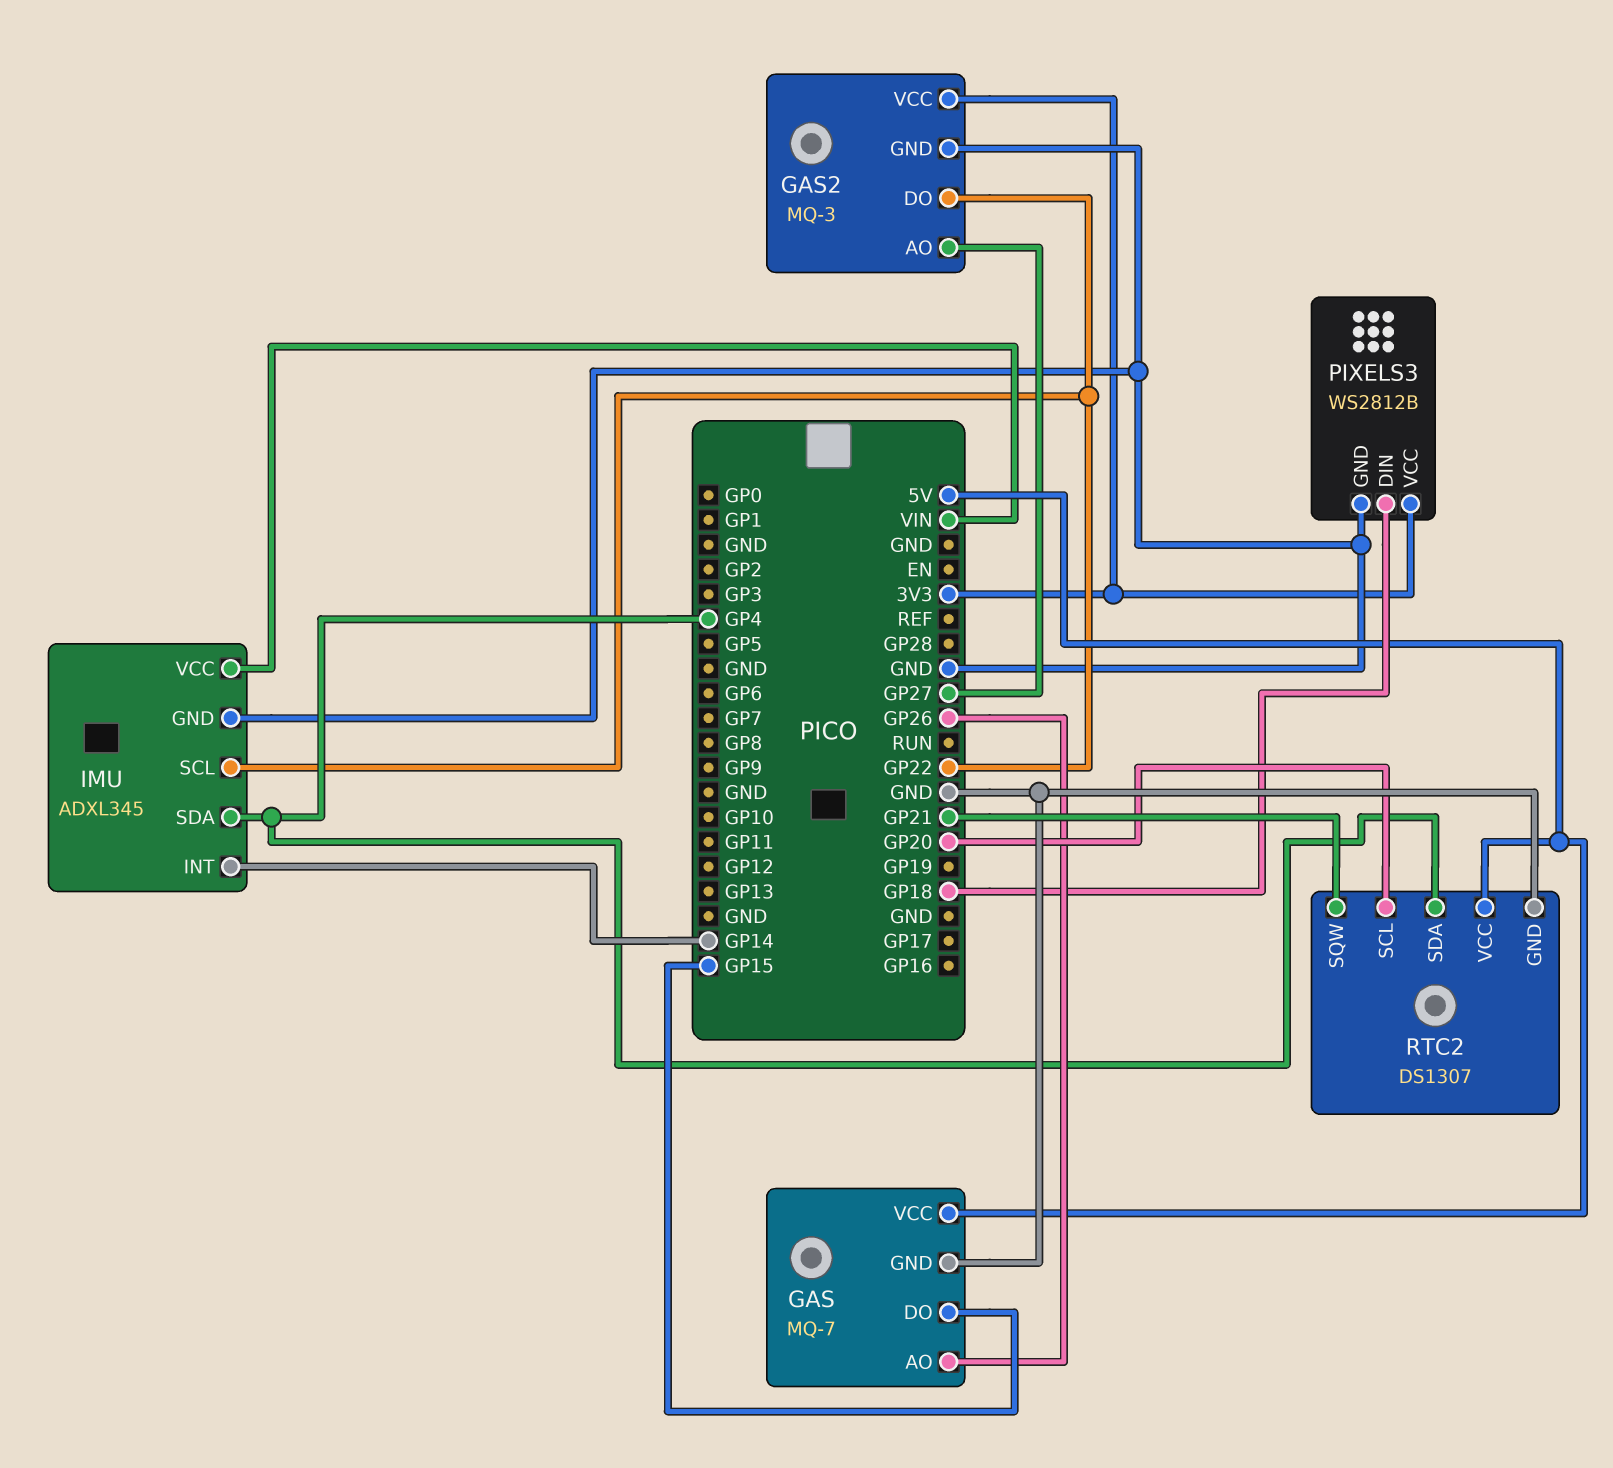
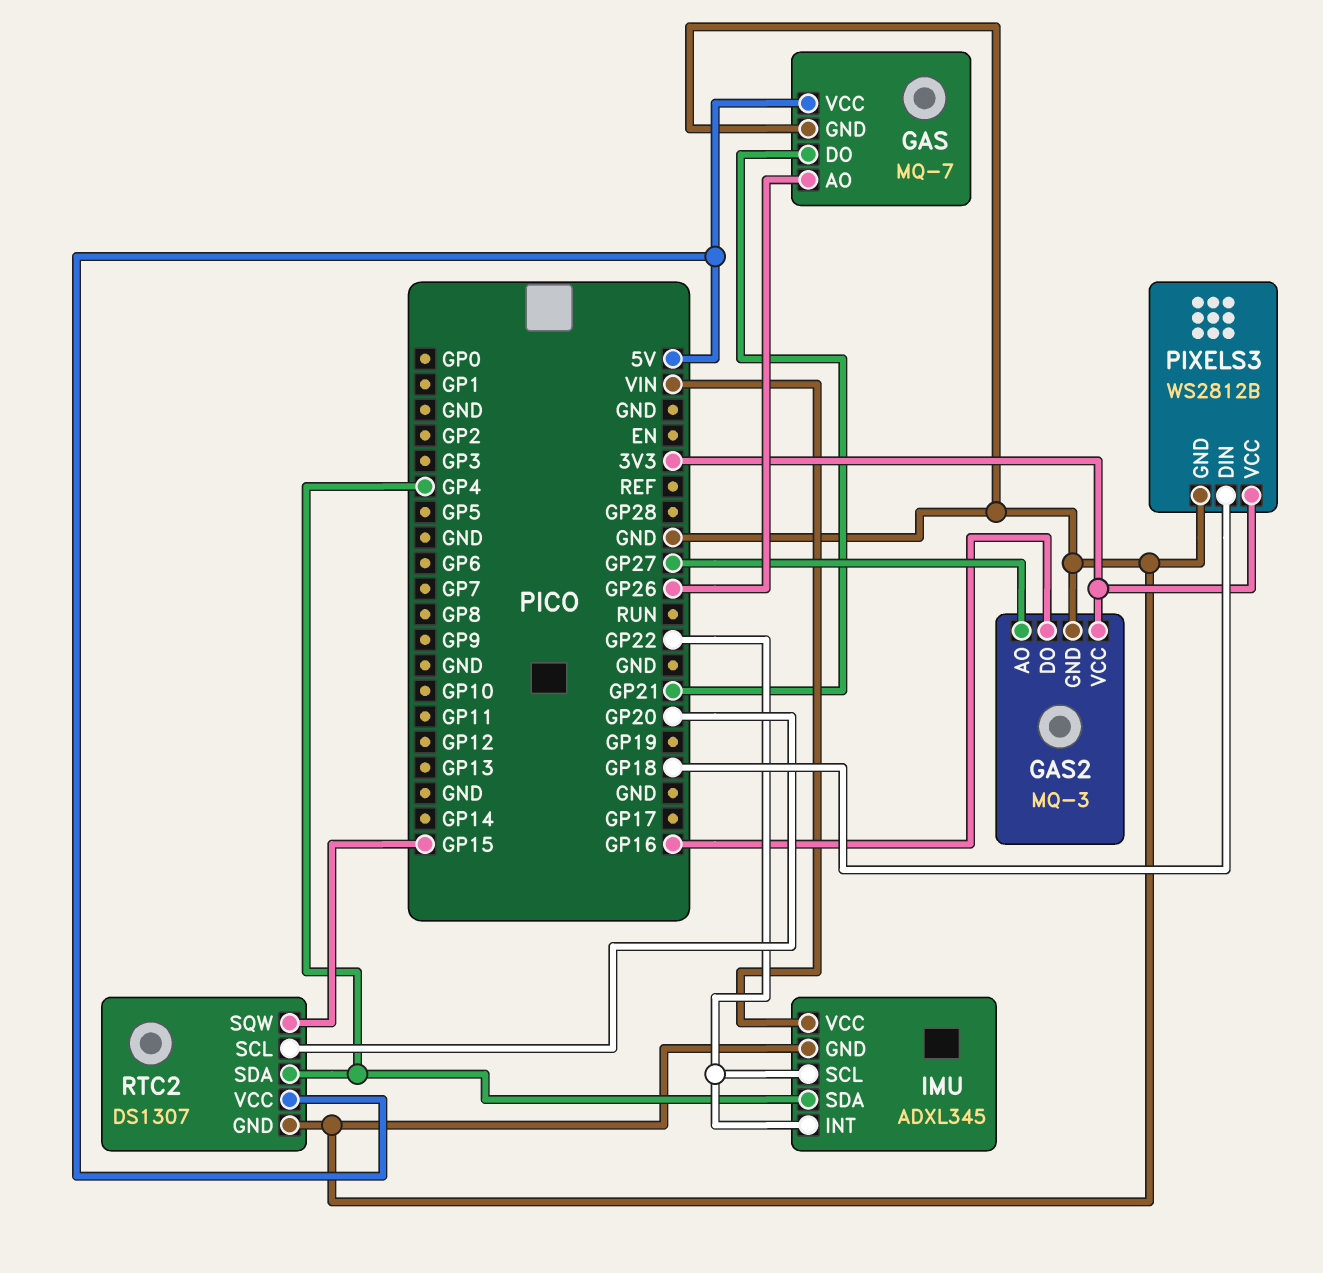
GAS pin DO: GP15 -> GP21
GAS2 pin DO: GP22 -> GP16
IMU pin INT: GP14 -> GP22
RTC2 pin SQW: GP21 -> GP15

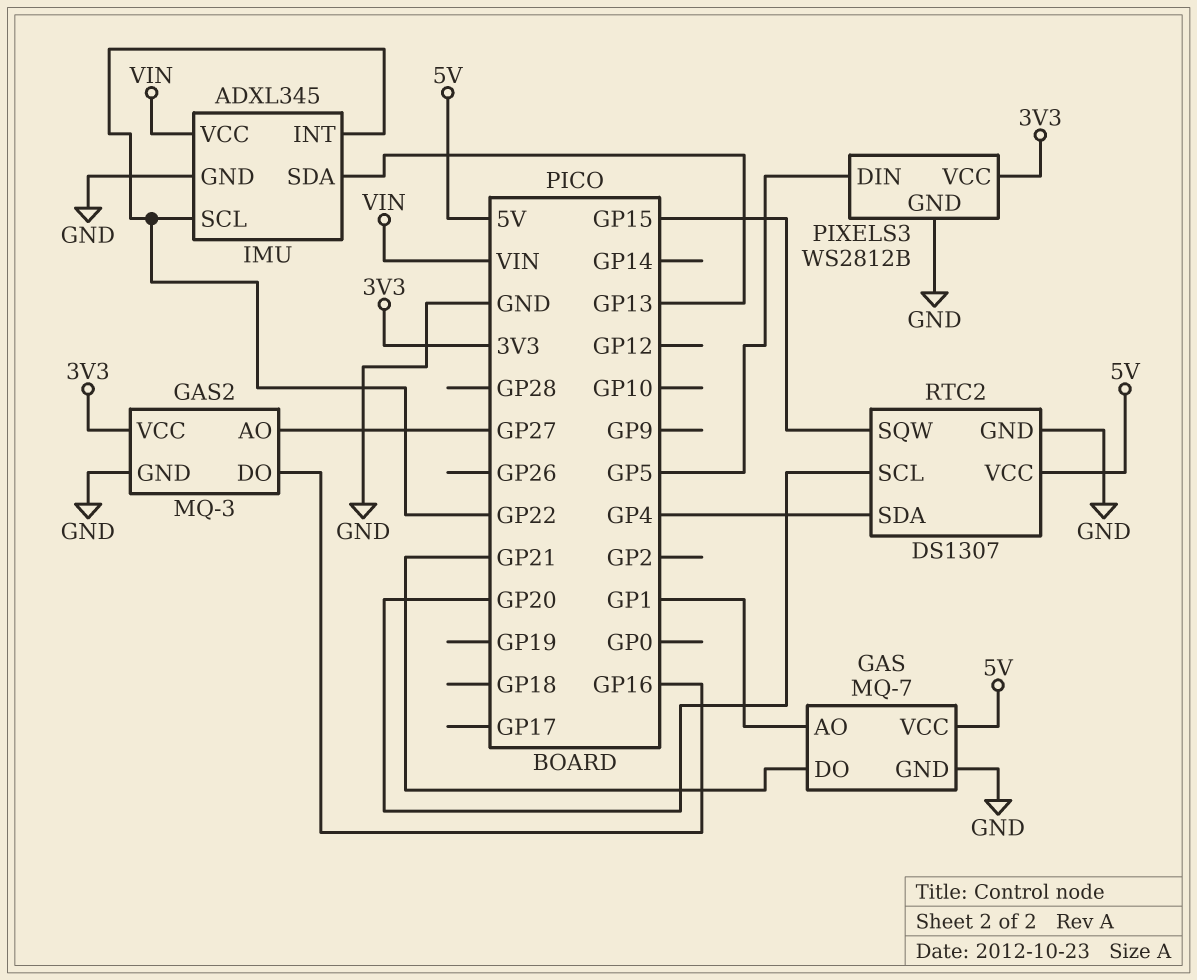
GAS pin AO: GP26 -> GP1
IMU pin SDA: GP4 -> GP13
PIXELS3 pin DIN: GP18 -> GP5

